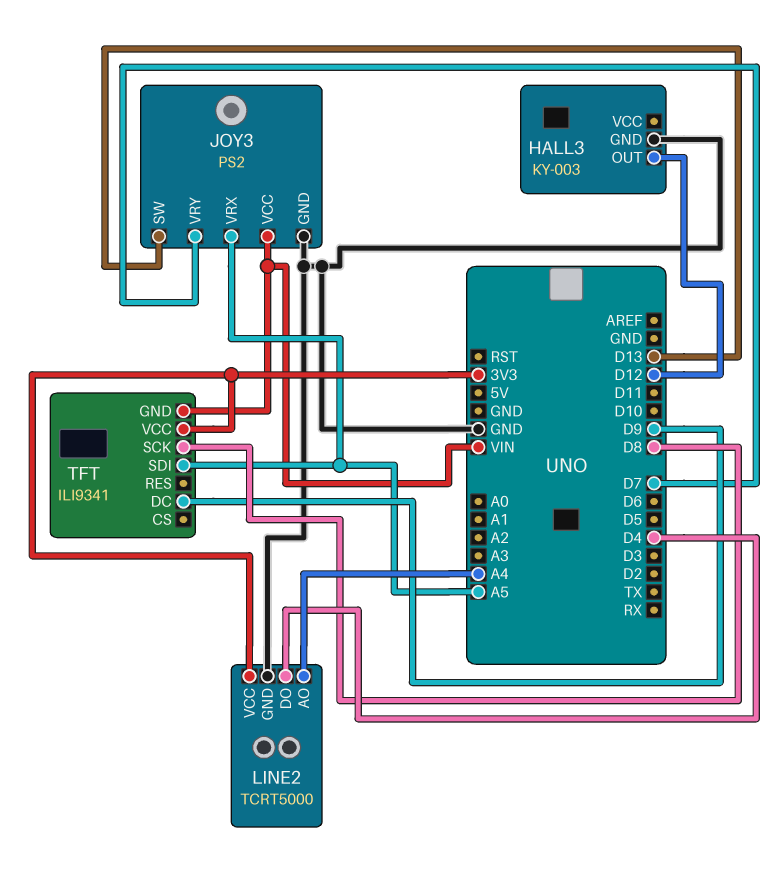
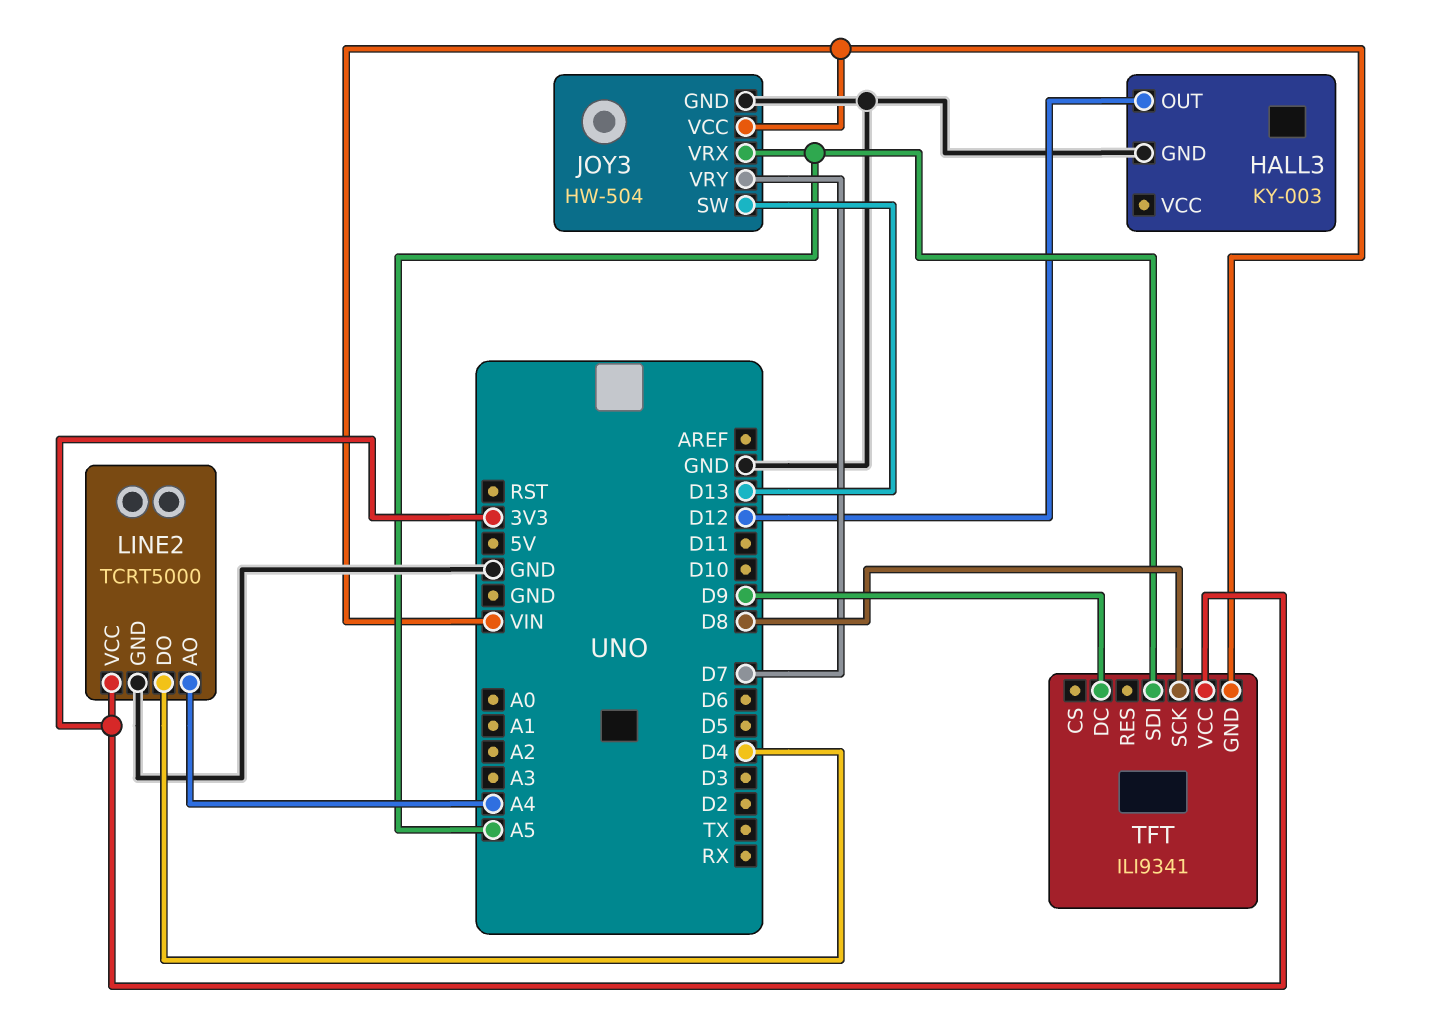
JOY3: PS2 -> HW-504

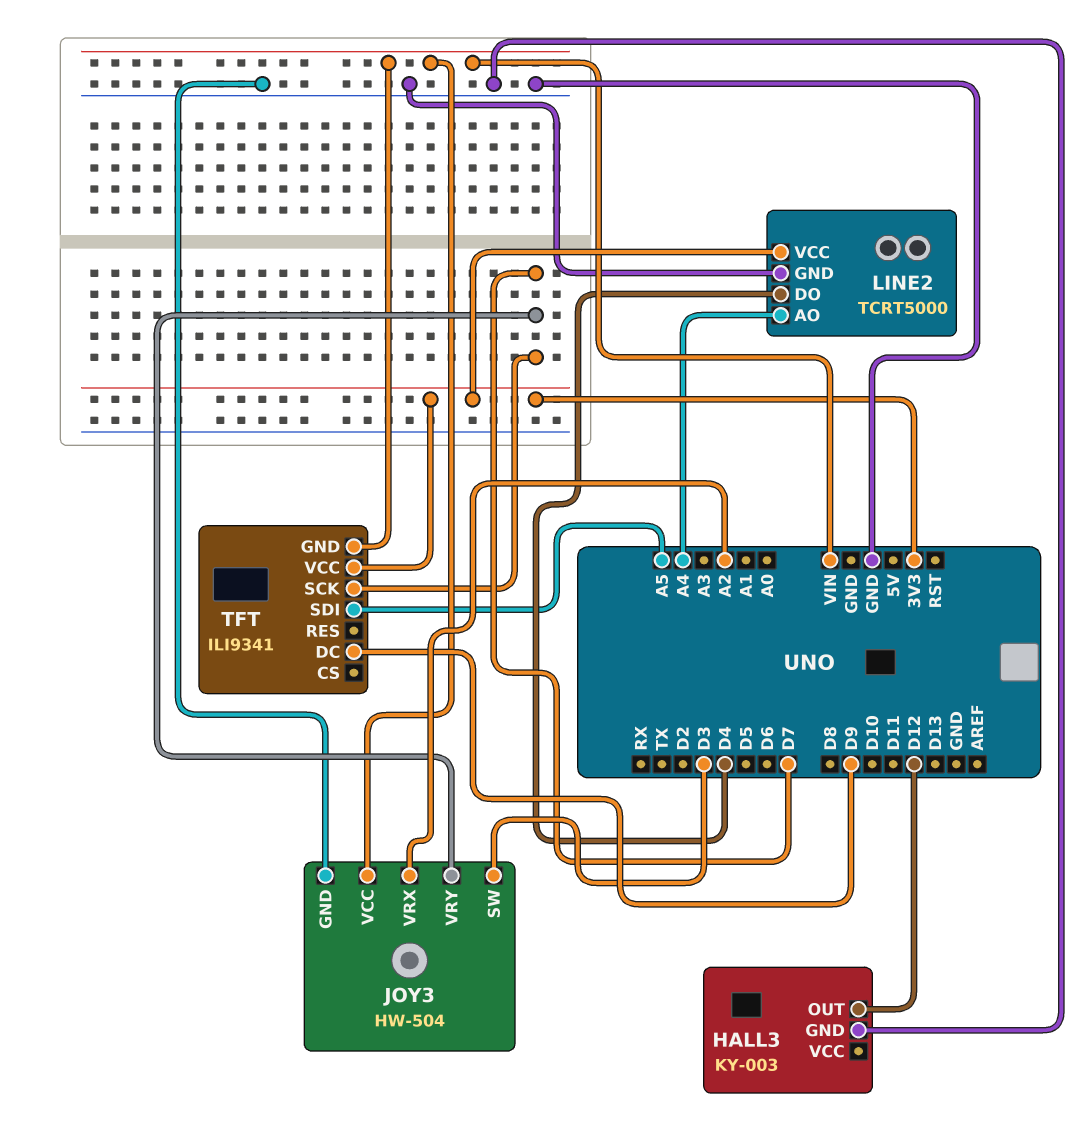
JOY3 pin SW: D13 -> D3
JOY3 pin VRX: A5 -> A2
TFT pin SCK: D8 -> D7

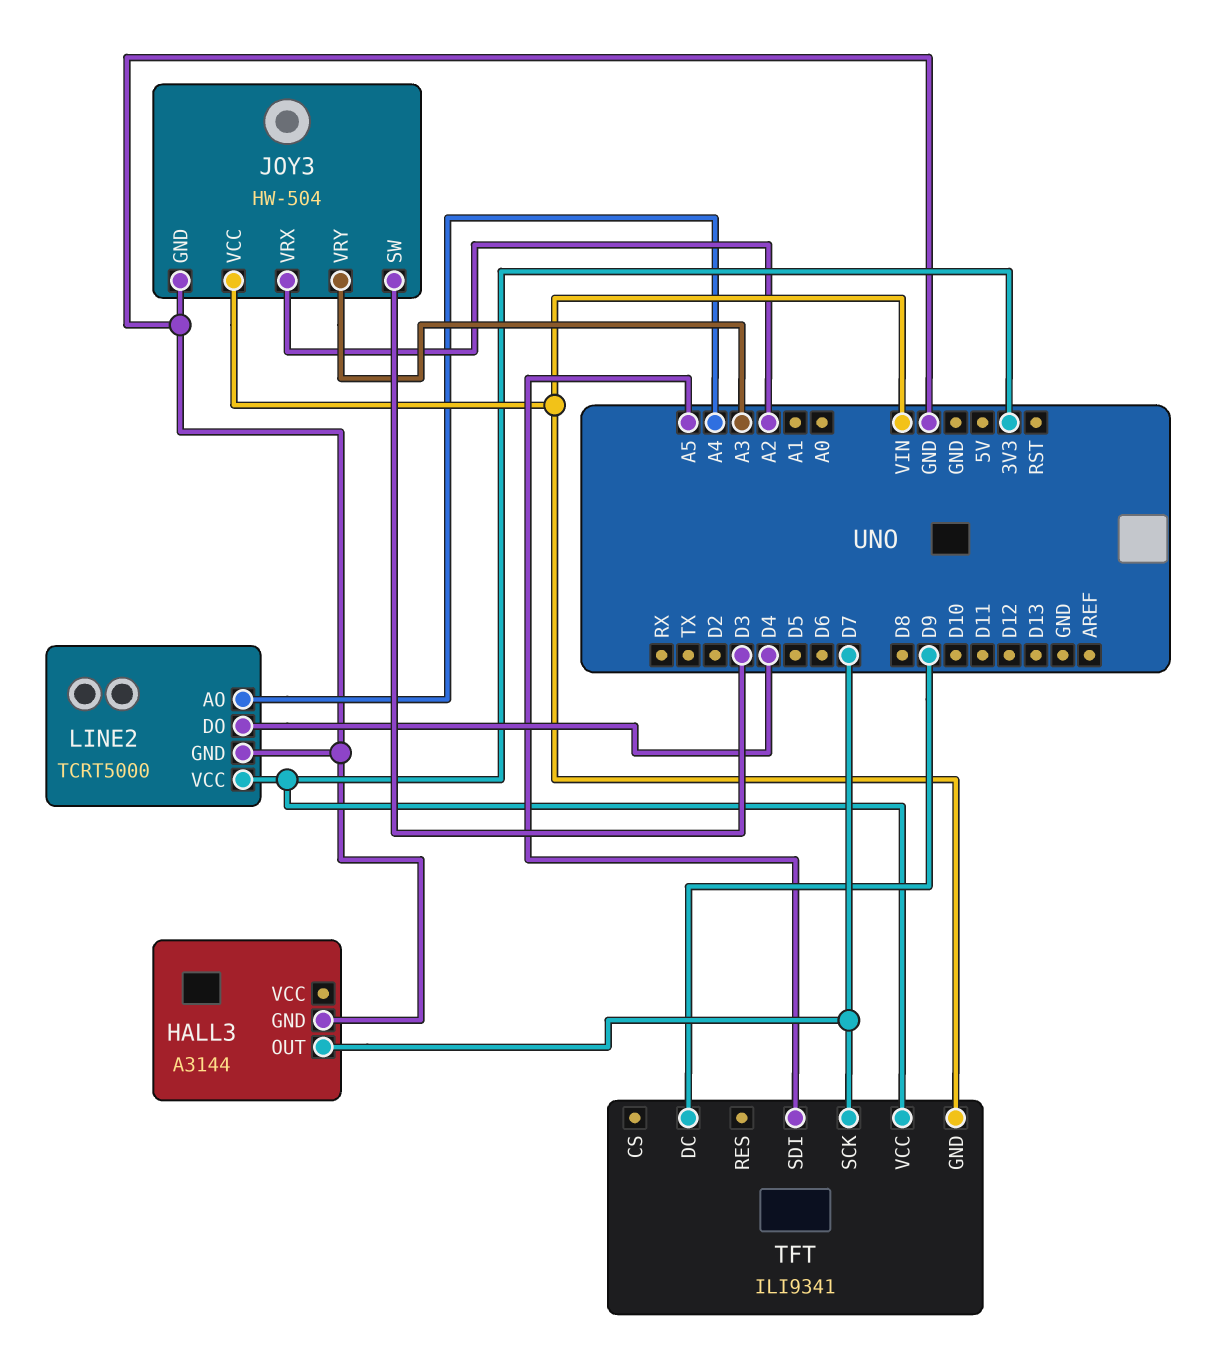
HALL3: KY-003 -> A3144
HALL3 pin OUT: D12 -> D7
JOY3 pin VRY: D7 -> A3

